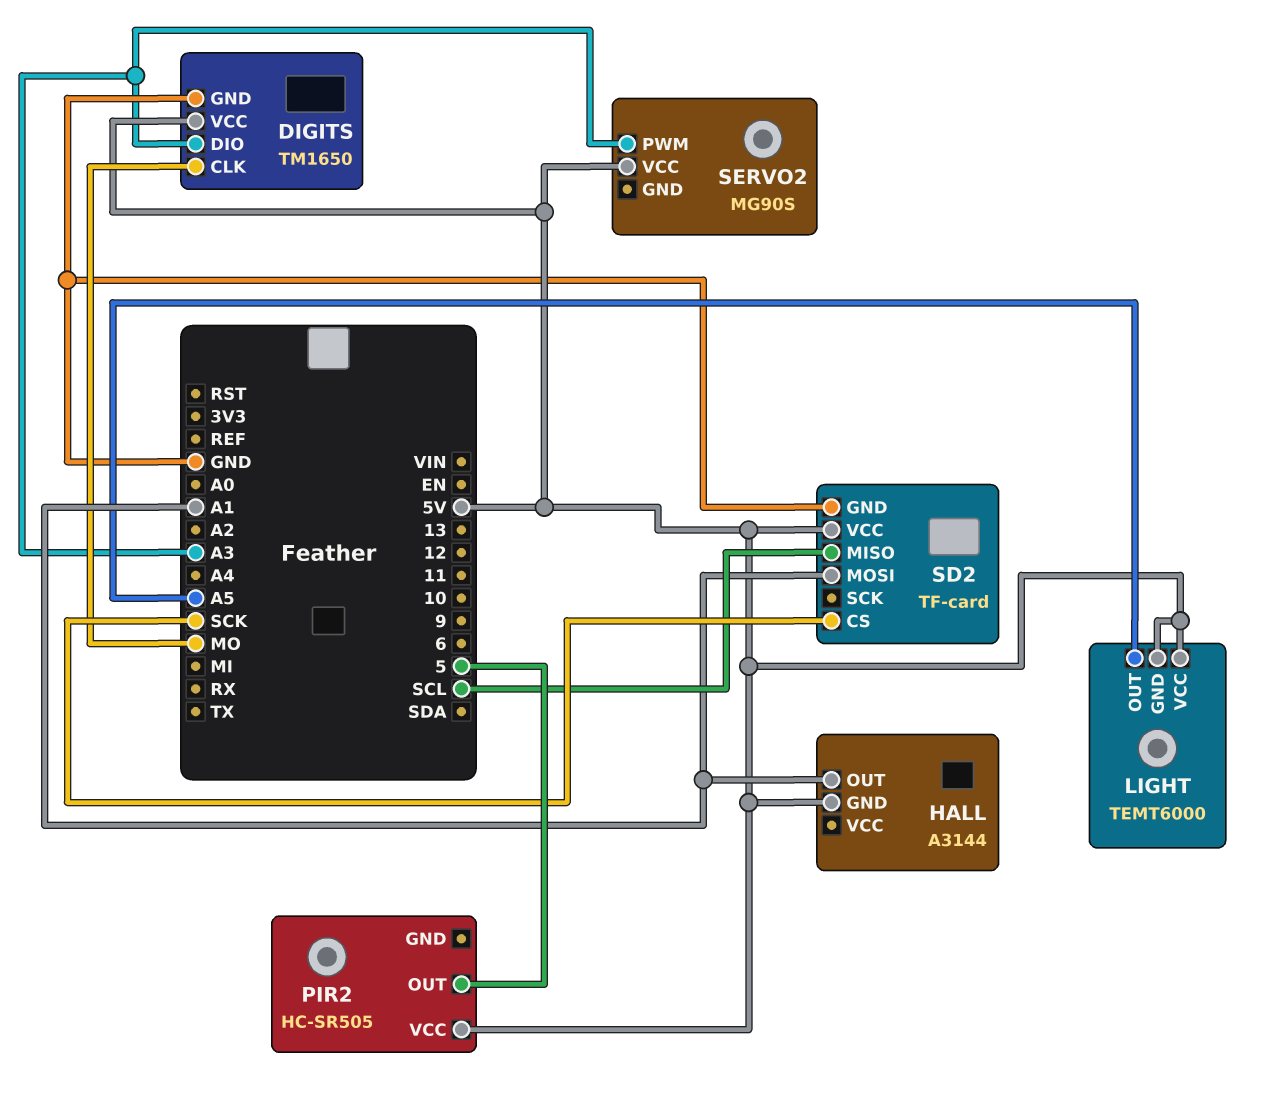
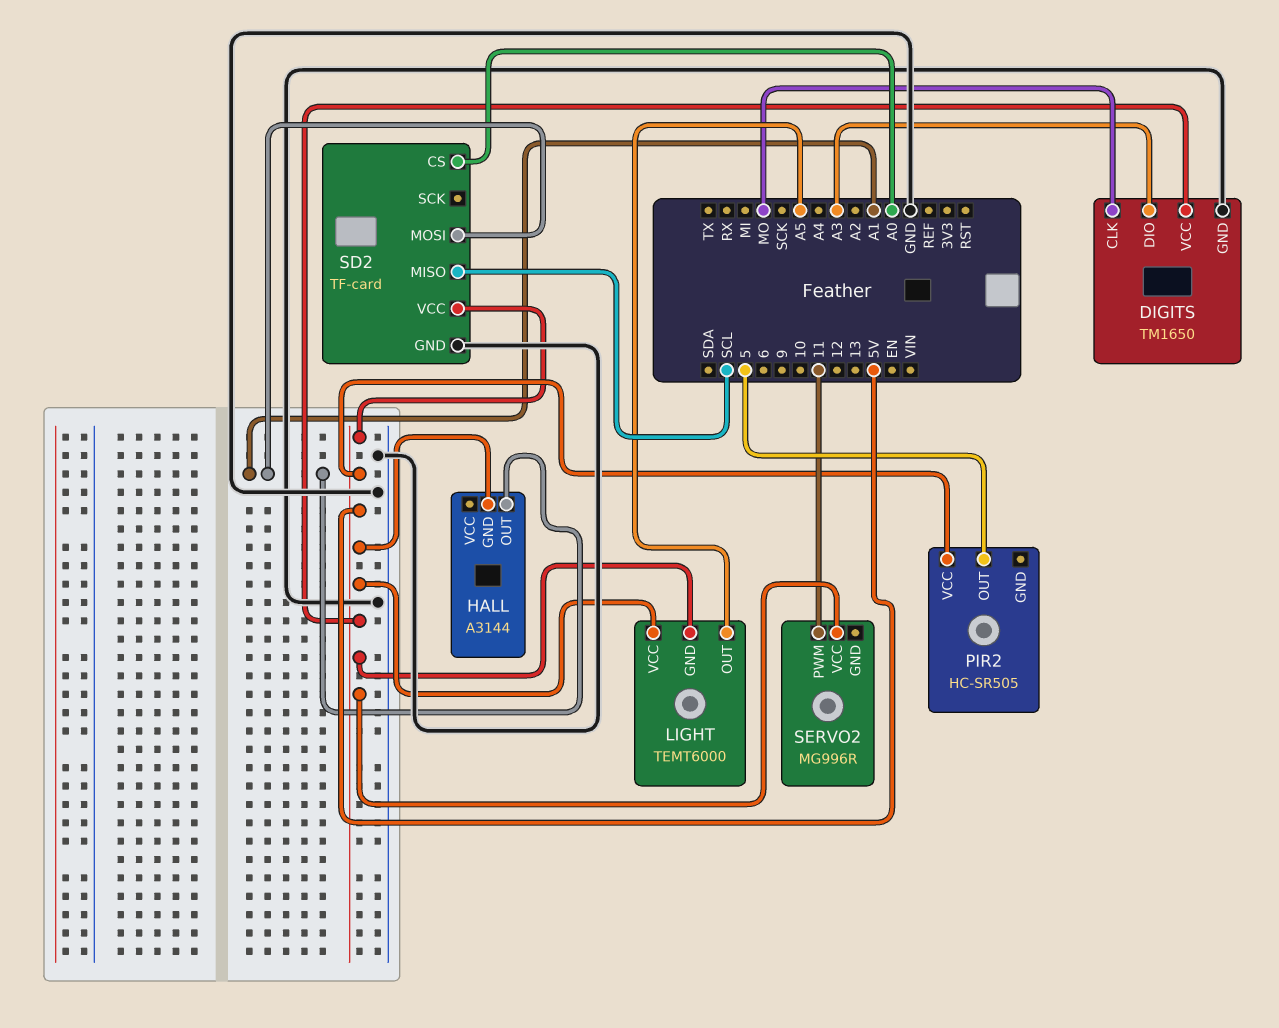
SD2 pin CS: SCK -> A0
SERVO2: MG90S -> MG996R
SERVO2 pin PWM: A3 -> 11

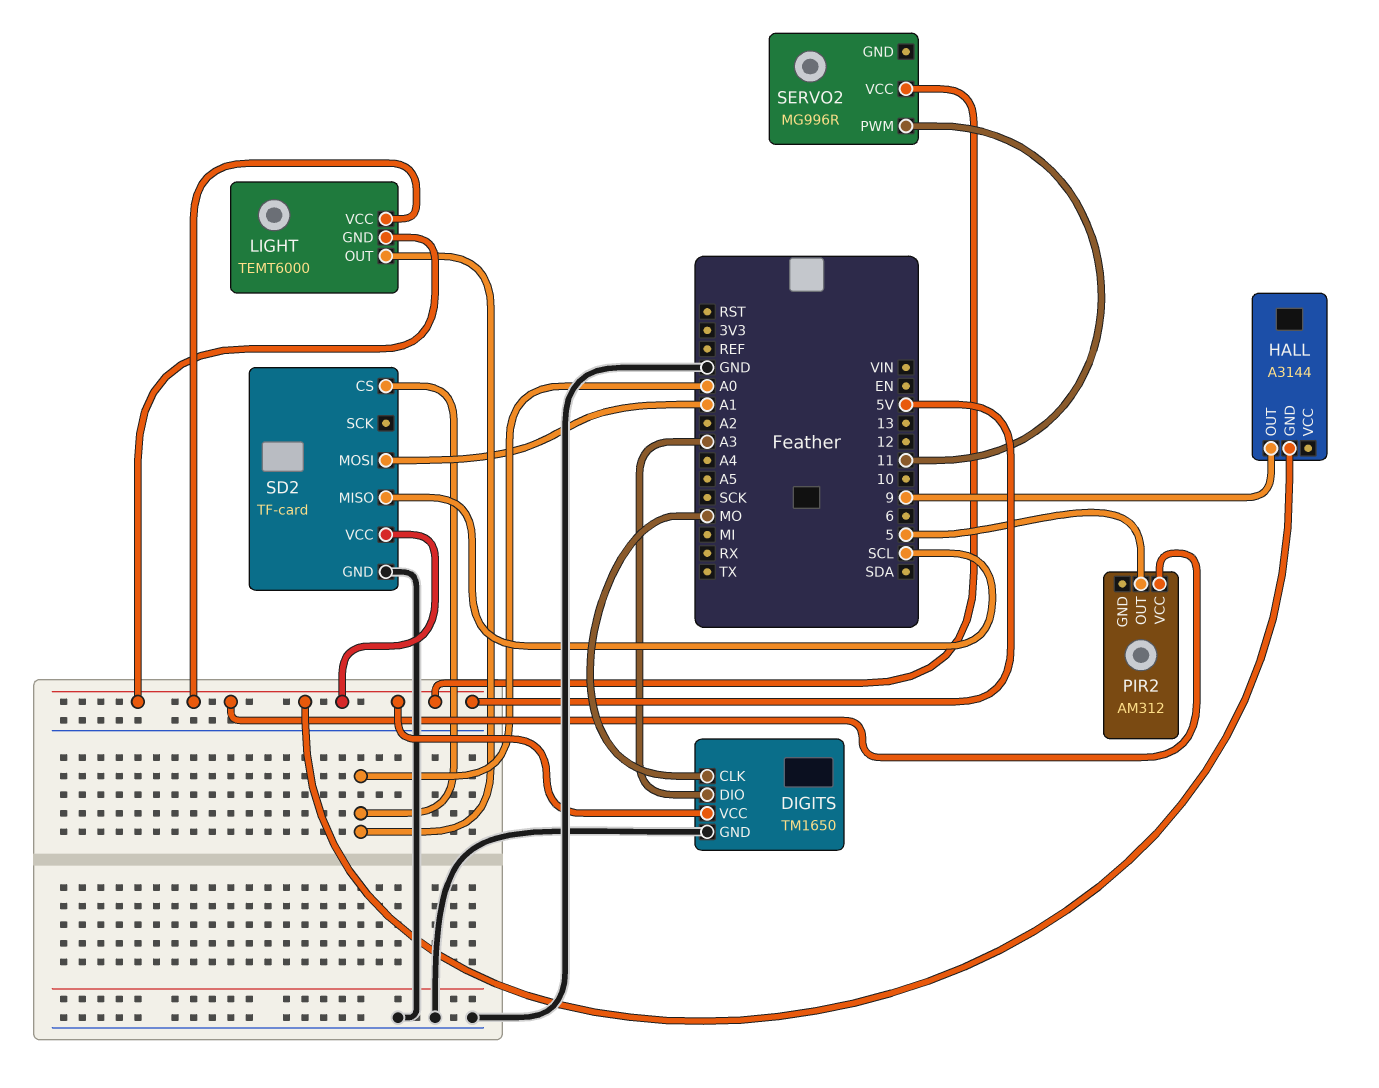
HALL pin OUT: A1 -> 9
LIGHT pin OUT: A5 -> A0
PIR2: HC-SR505 -> AM312

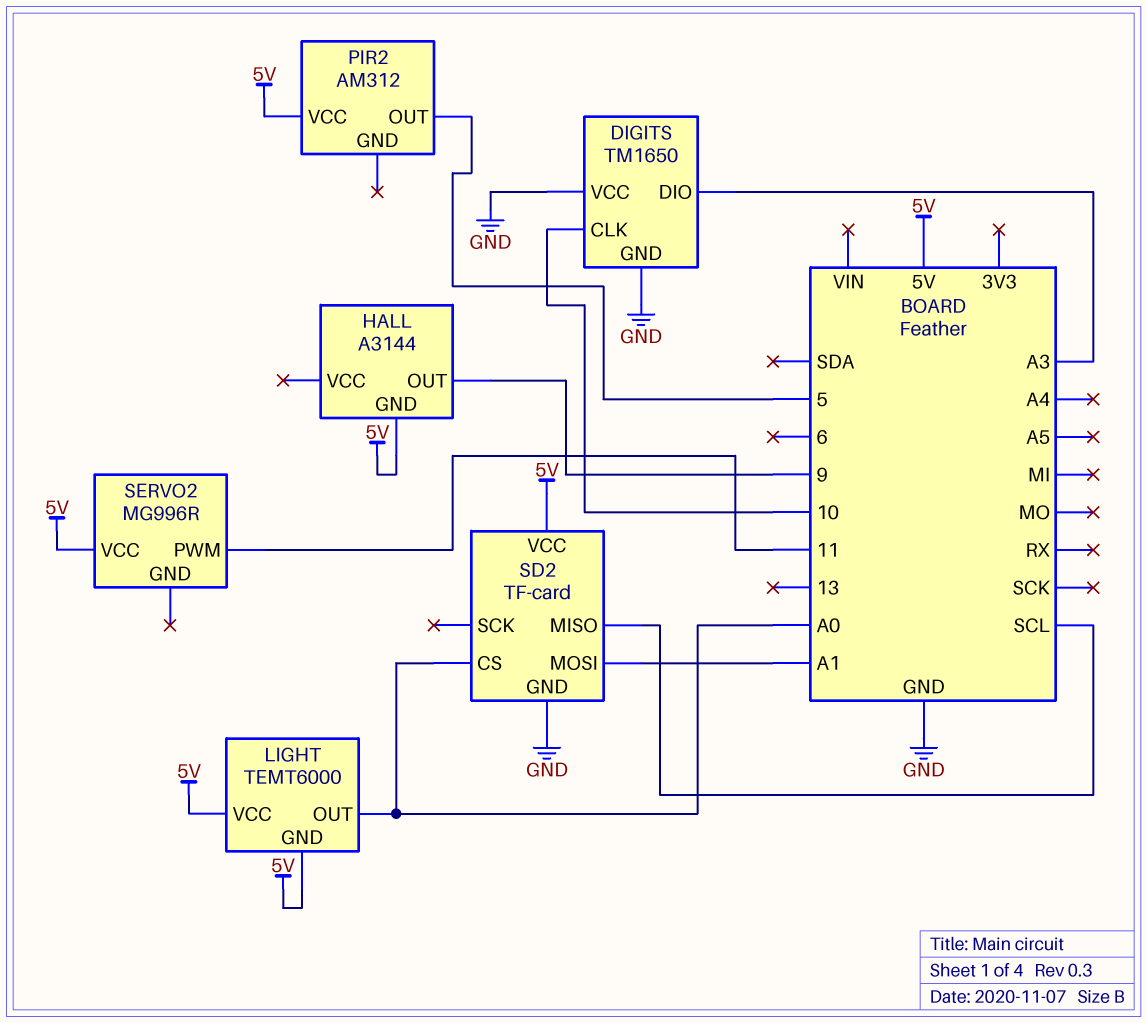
DIGITS pin CLK: MO -> 10
DIGITS pin VCC: 5V -> GND

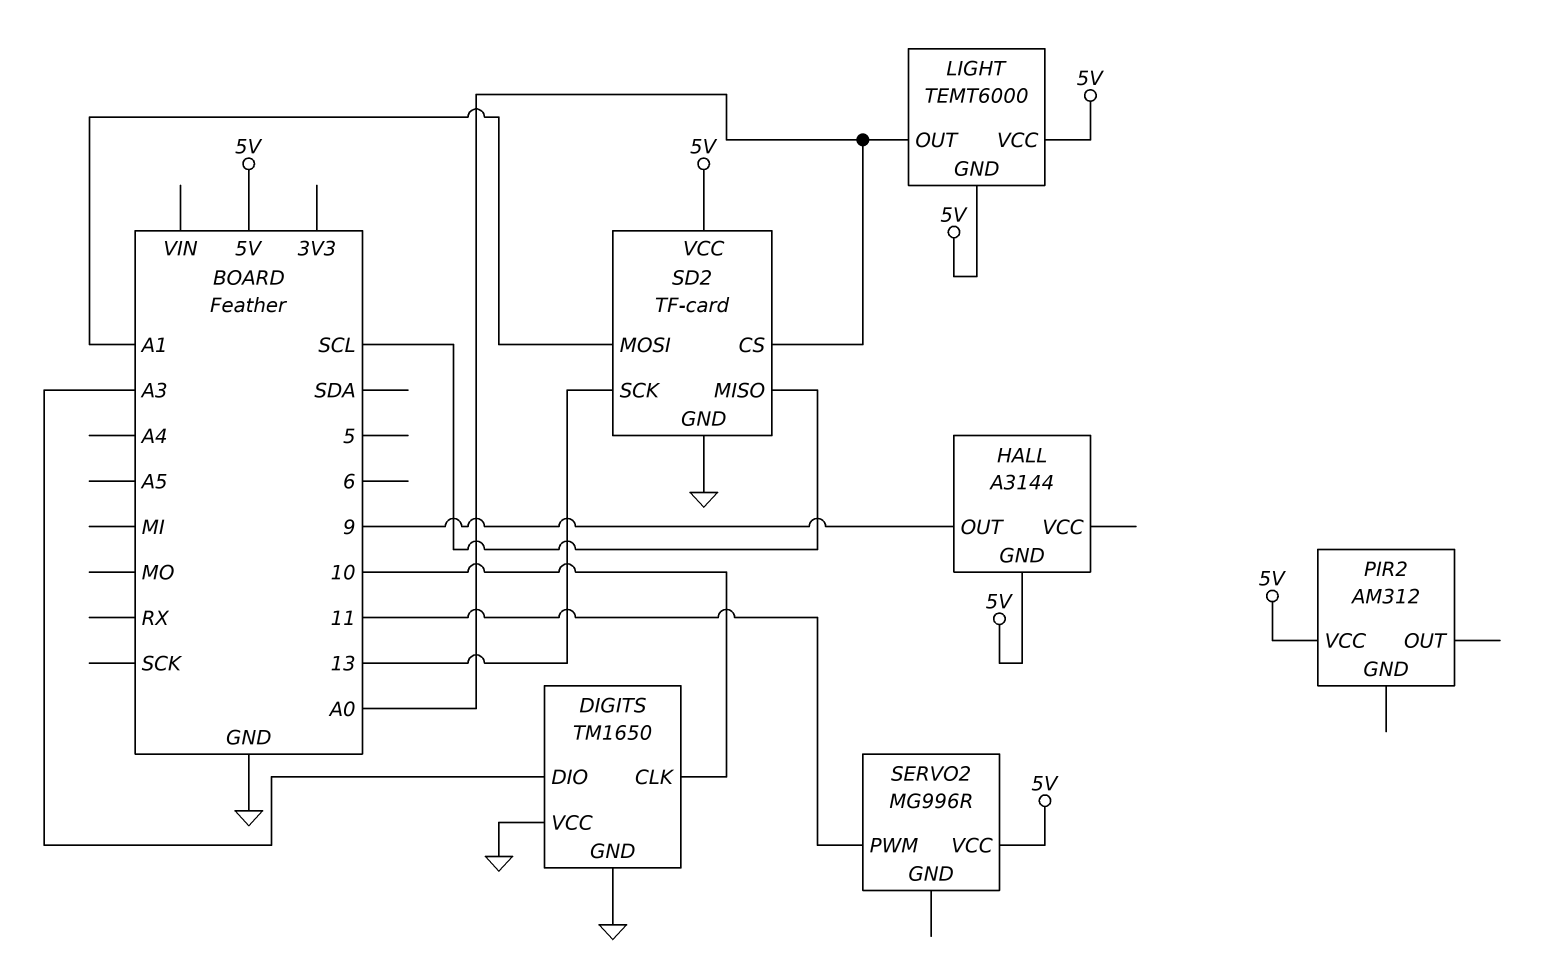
PIR2 pin OUT: 5 -> none
SD2 pin SCK: none -> 13

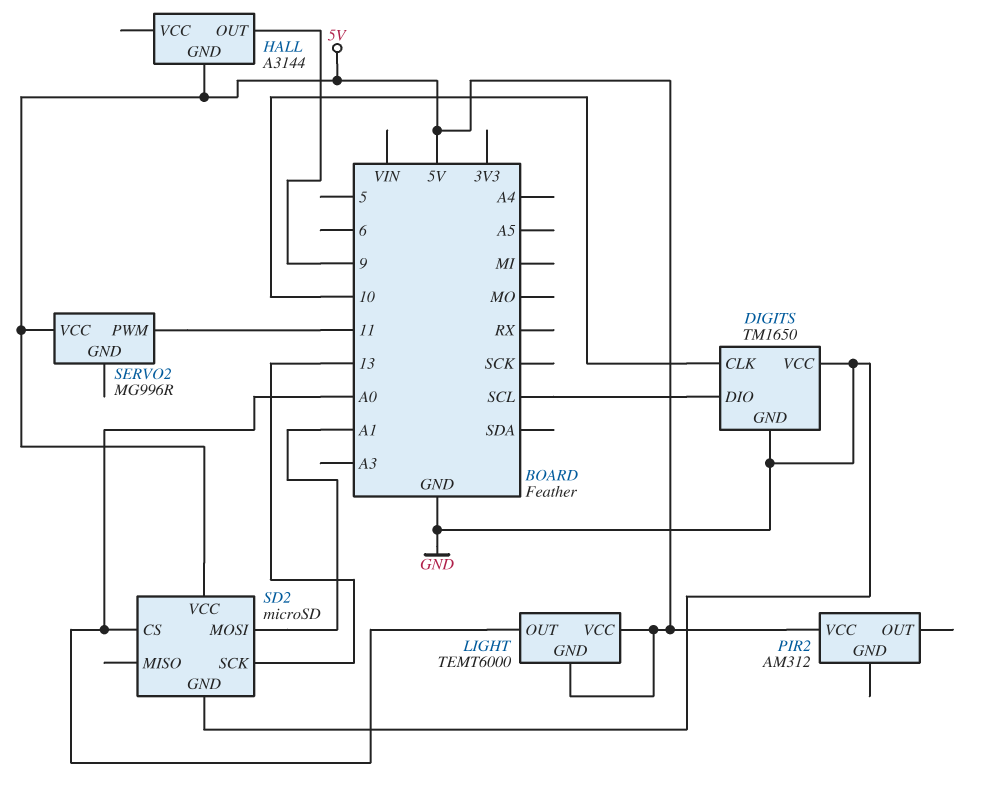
DIGITS pin DIO: A3 -> SCL
SD2: TF-card -> microSD
SD2 pin MISO: SCL -> none

